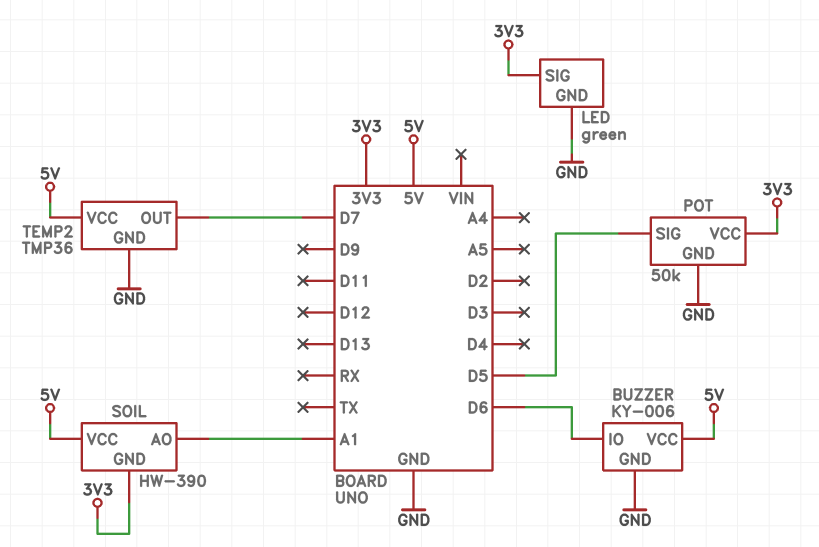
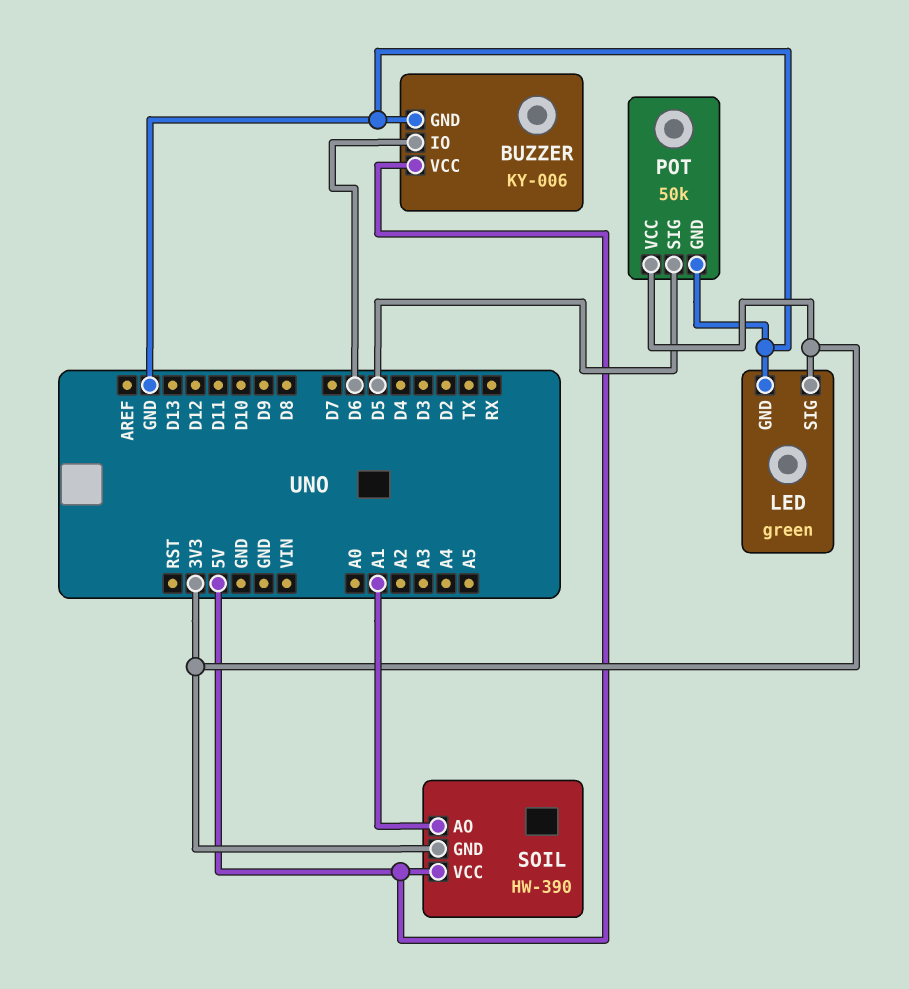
TEMP2: TMP36 -> none
TEMP2 pin GND: GND -> none
TEMP2 pin OUT: D7 -> none
TEMP2 pin VCC: 5V -> none

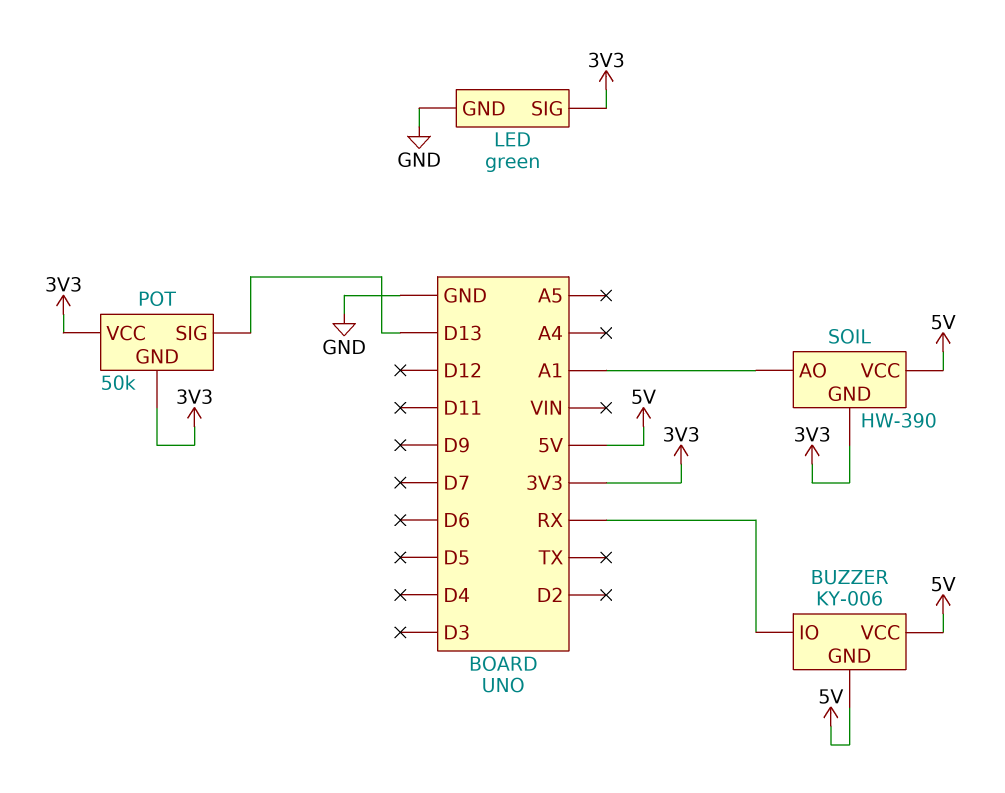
BUZZER pin GND: GND -> 5V
BUZZER pin IO: D6 -> RX
POT pin GND: GND -> 3V3
POT pin SIG: D5 -> D13

